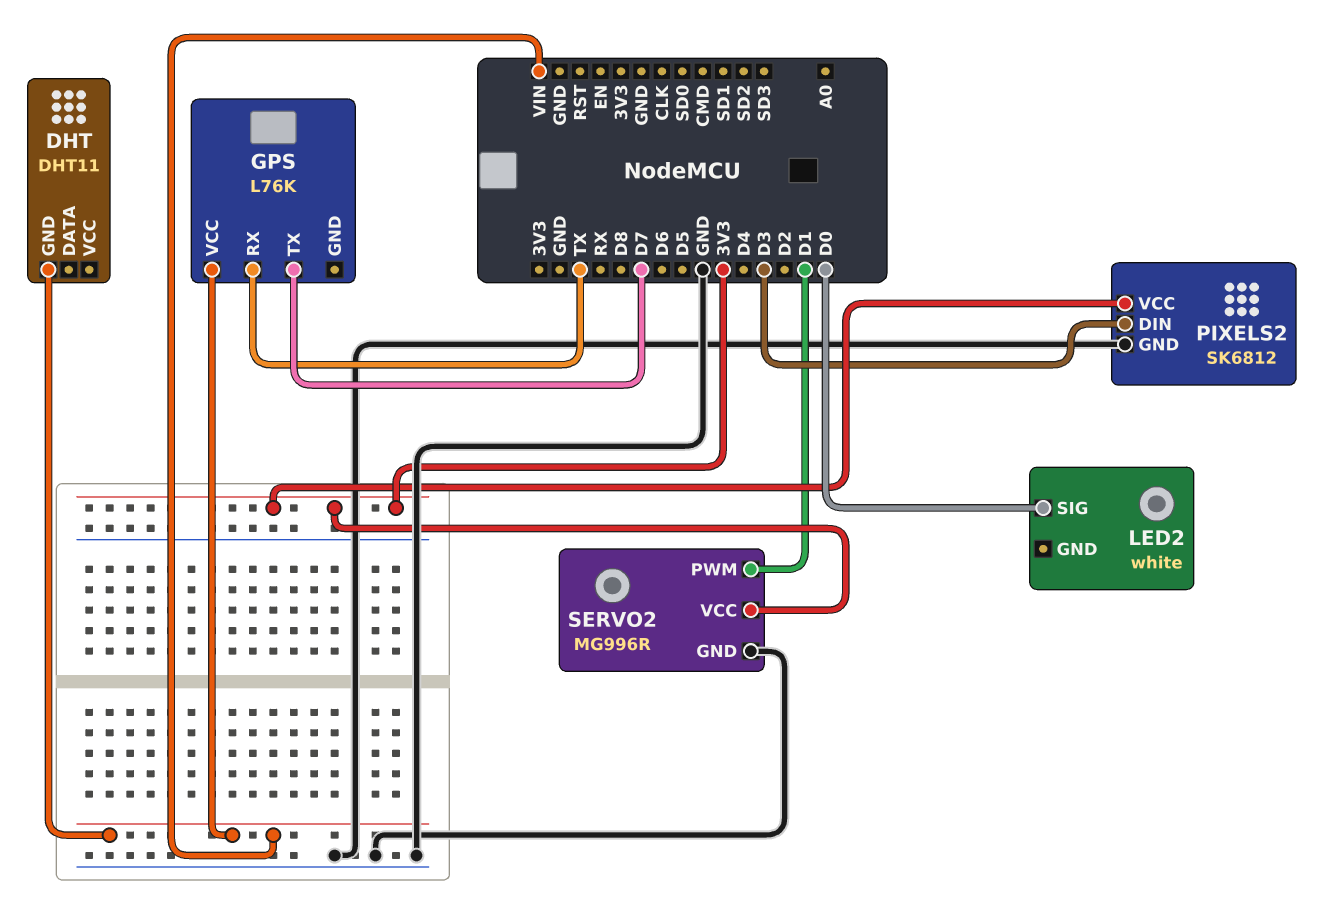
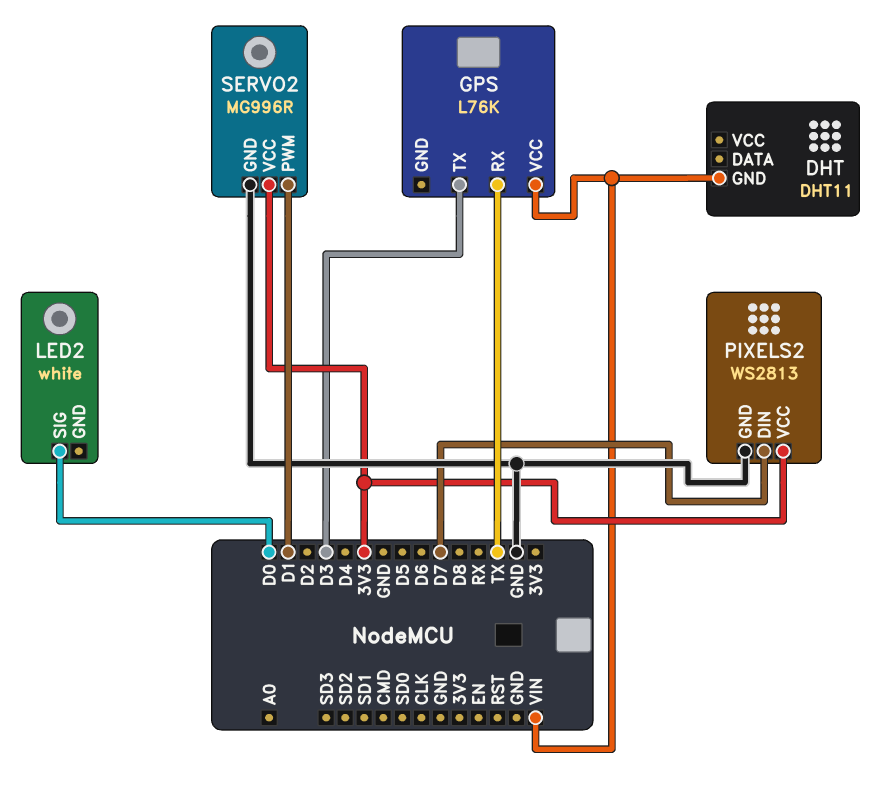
GPS pin TX: D7 -> D3
PIXELS2: SK6812 -> WS2813
PIXELS2 pin DIN: D3 -> D7

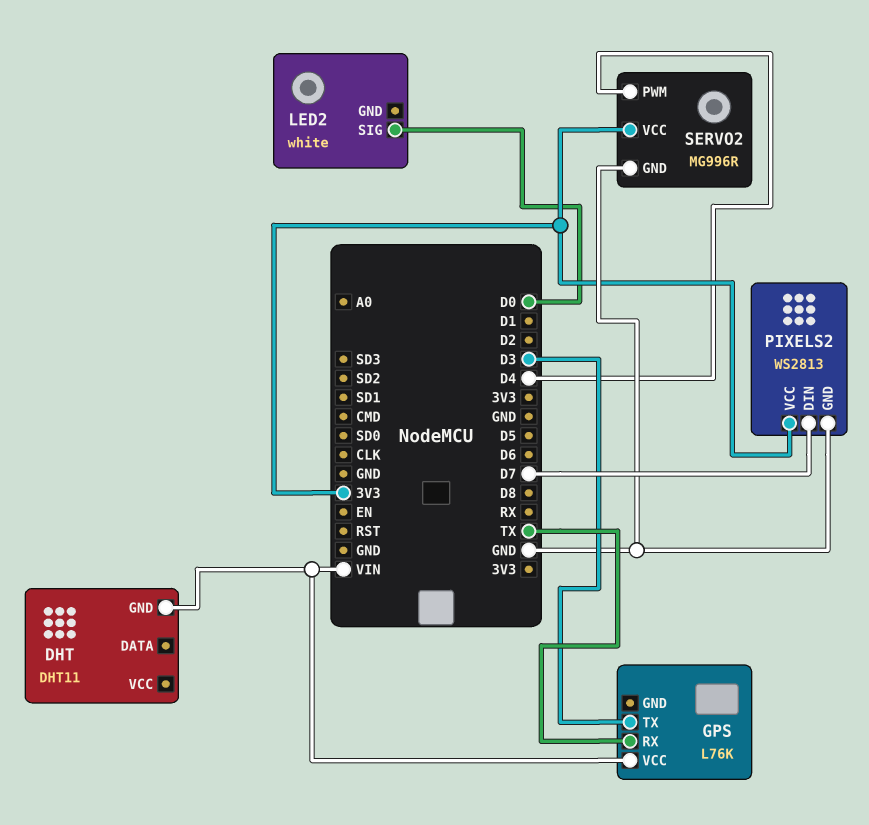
SERVO2 pin PWM: D1 -> D4

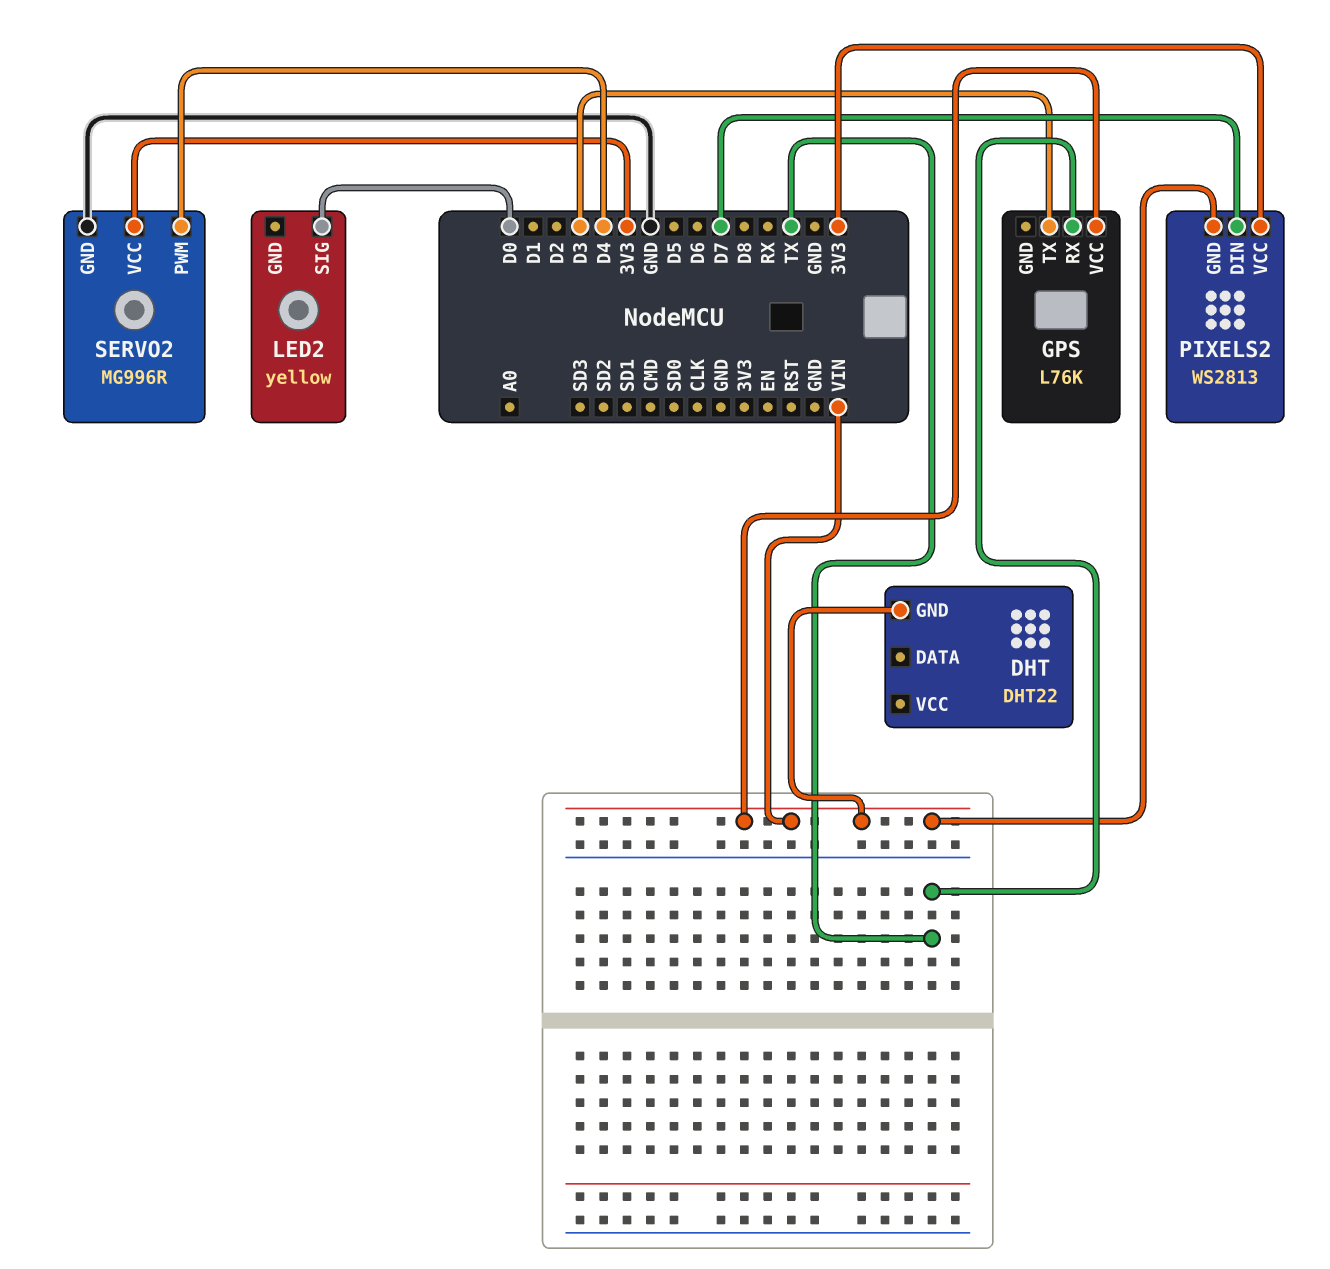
DHT: DHT11 -> DHT22
LED2: white -> yellow
PIXELS2 pin GND: GND -> VIN

